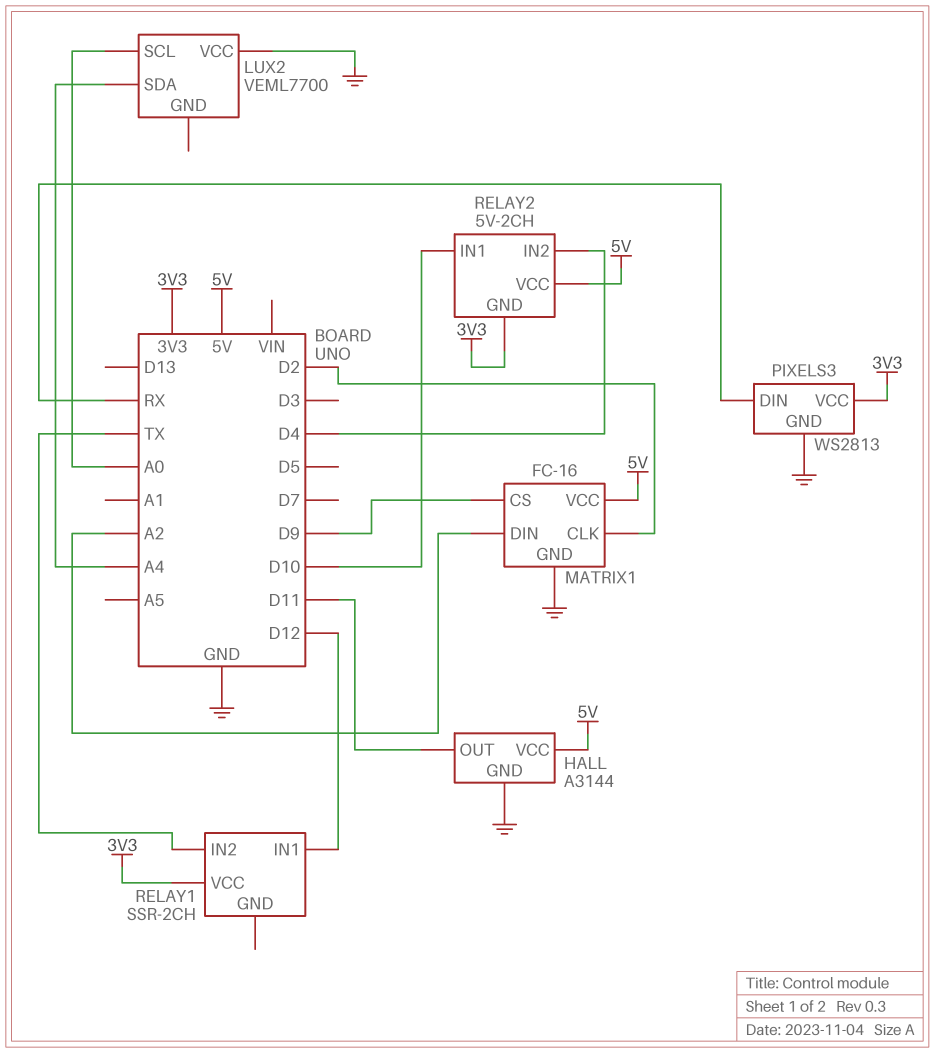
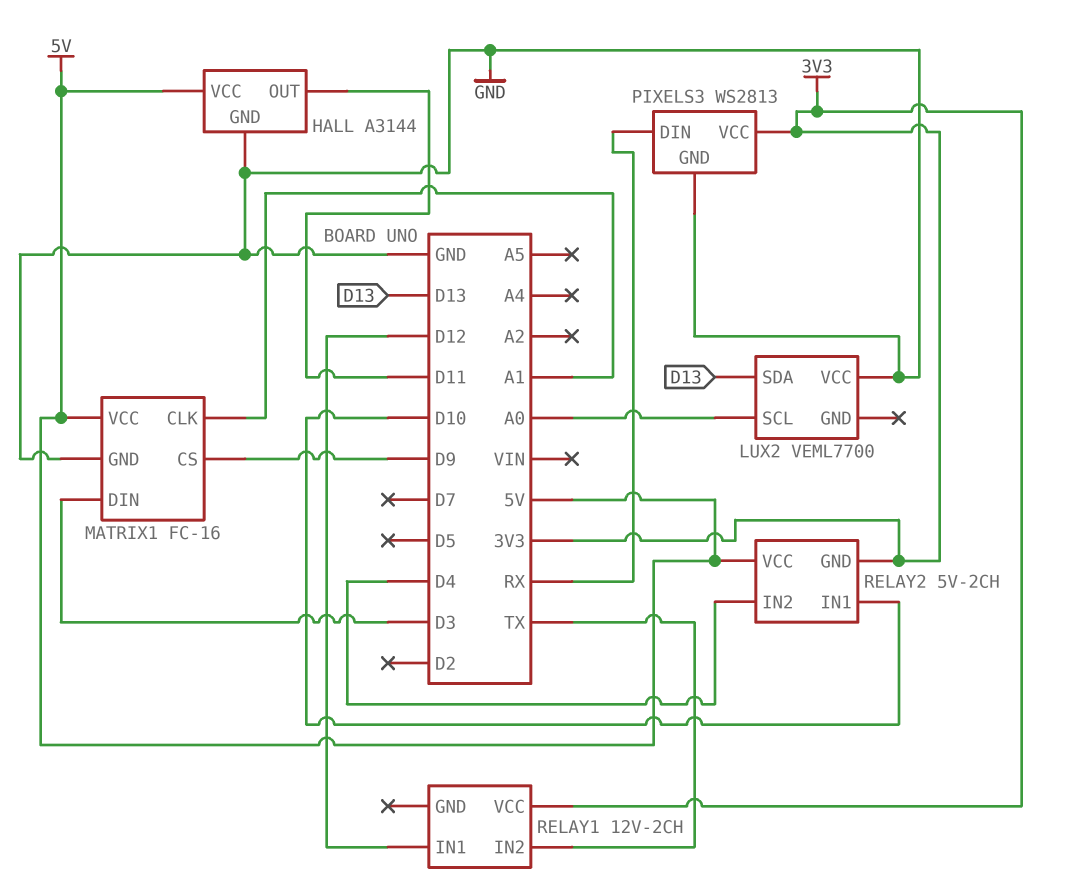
LUX2 pin SDA: A4 -> D13
MATRIX1 pin CLK: D2 -> A1
MATRIX1 pin DIN: A2 -> D3
RELAY1: SSR-2CH -> 12V-2CH

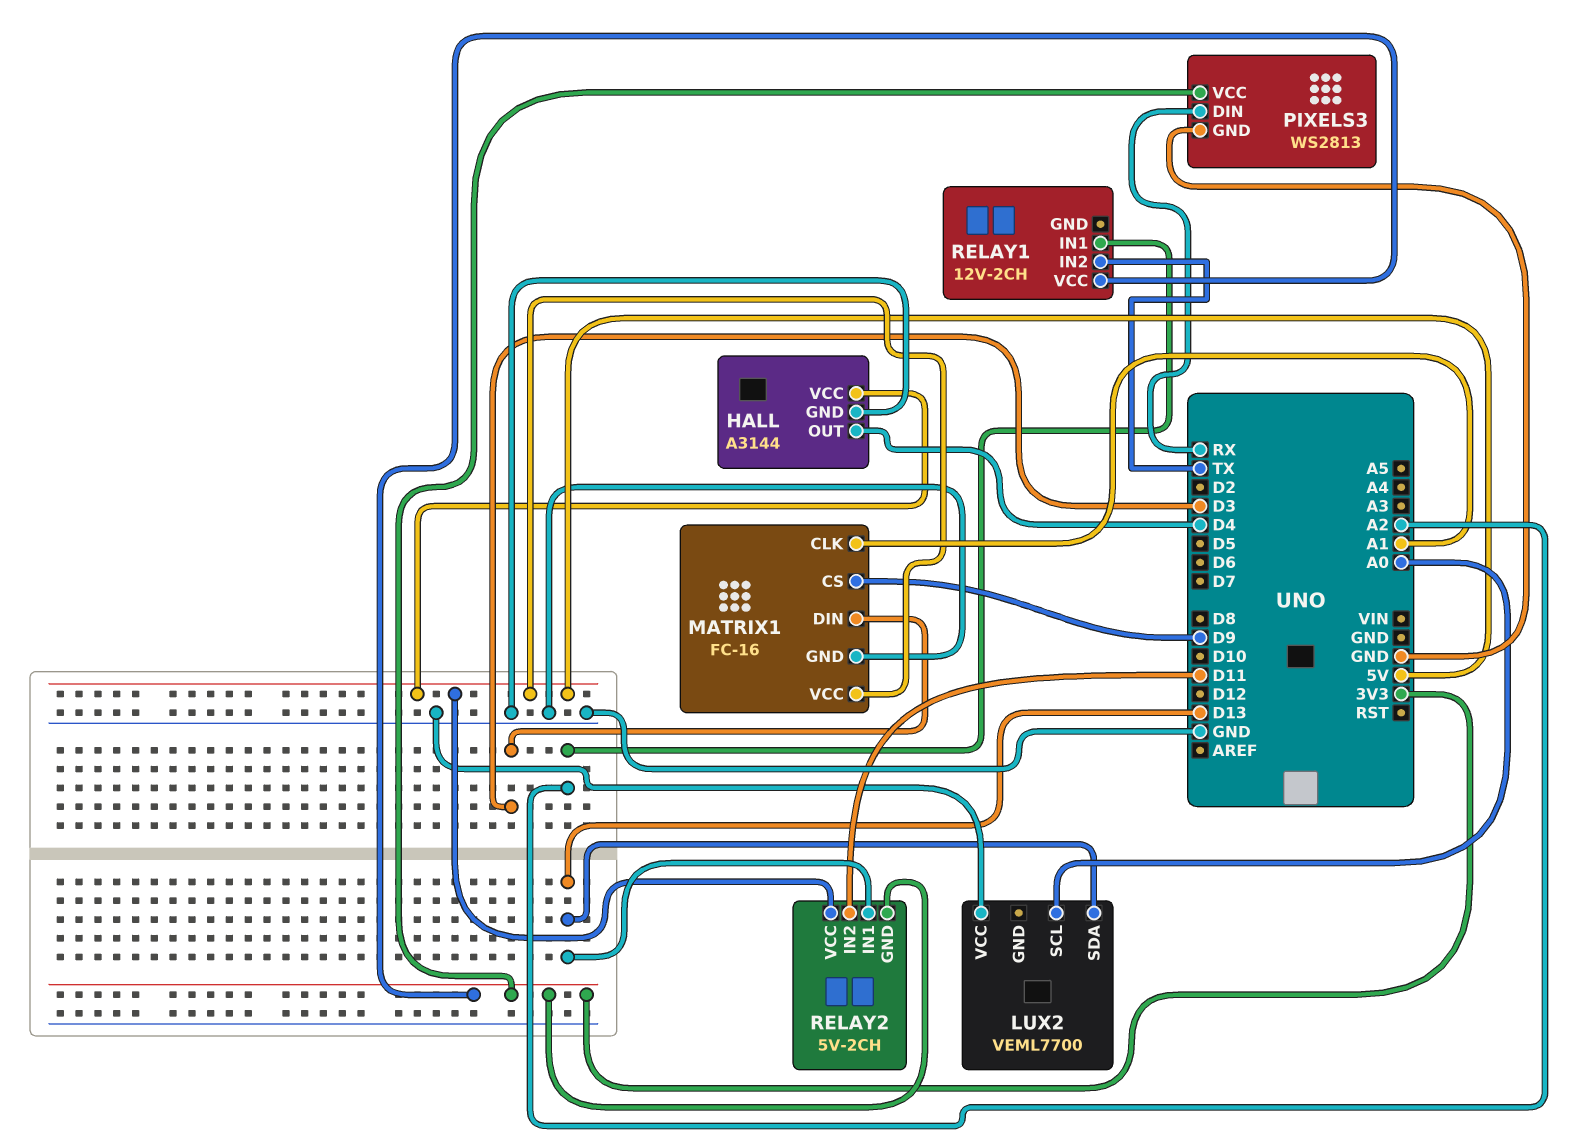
HALL pin OUT: D11 -> D4
RELAY1 pin IN1: D12 -> A2
RELAY2 pin IN1: D10 -> D13
RELAY2 pin IN2: D4 -> D11

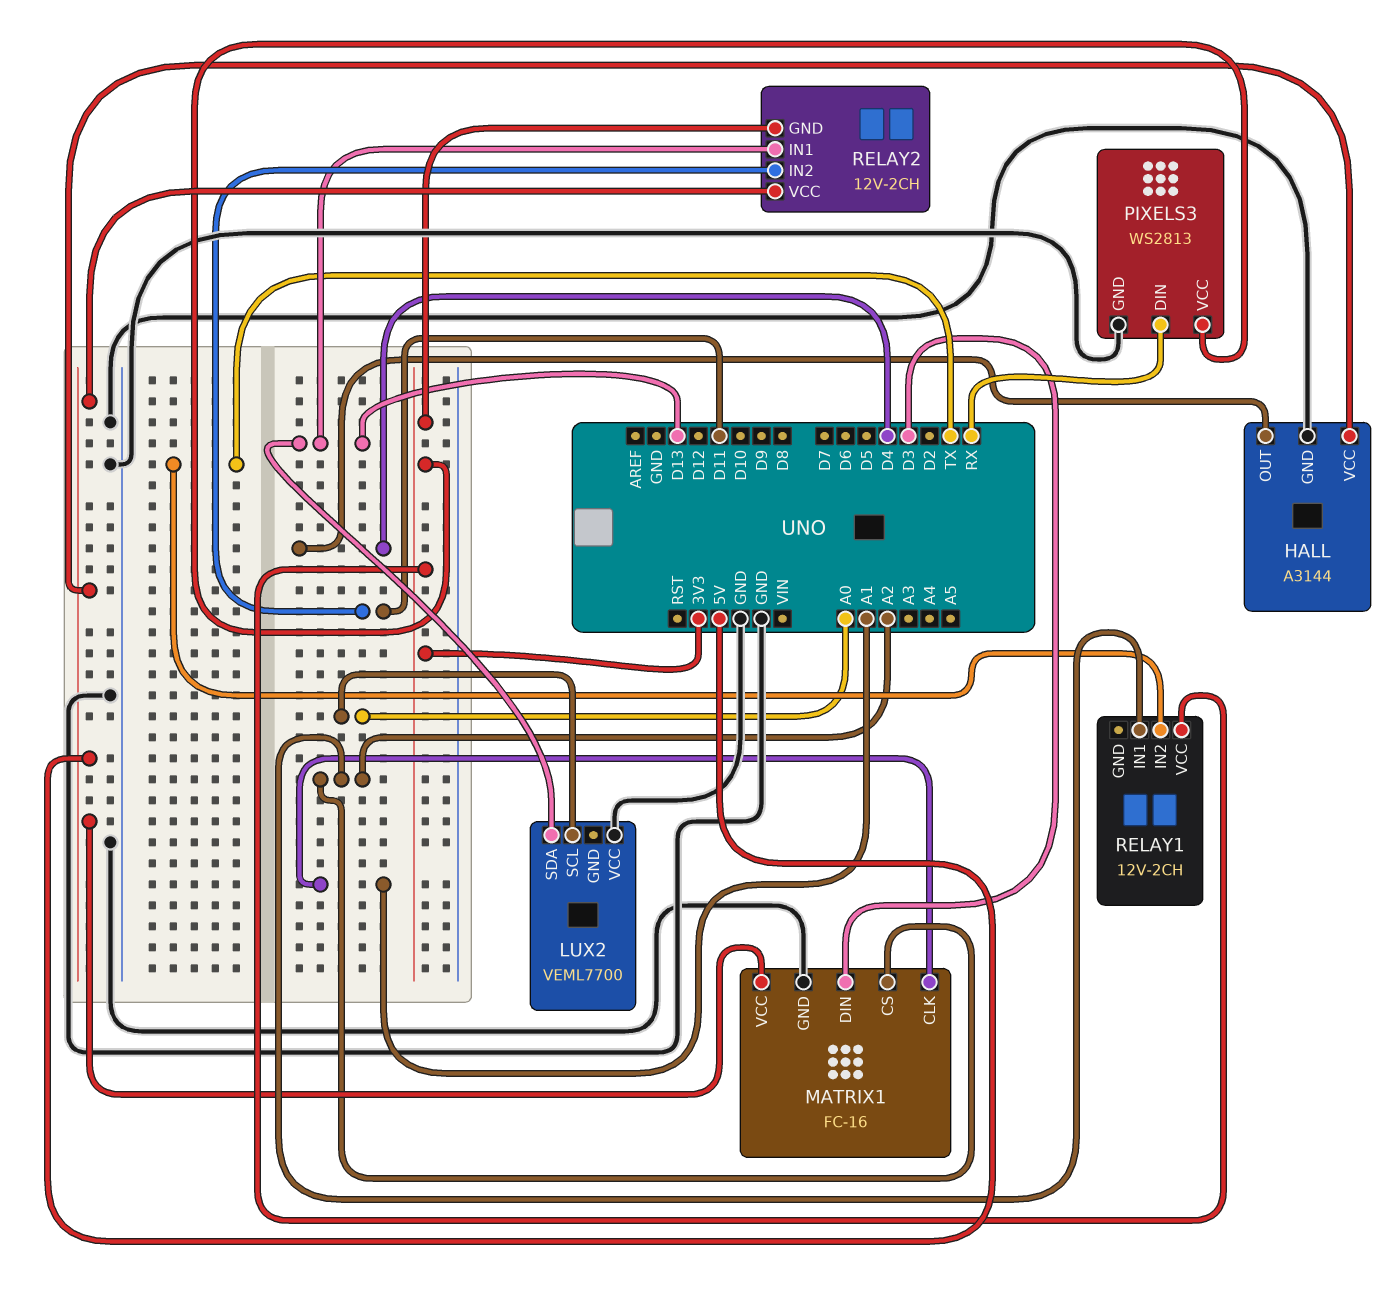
MATRIX1 pin CS: D9 -> A2
RELAY2: 5V-2CH -> 12V-2CH

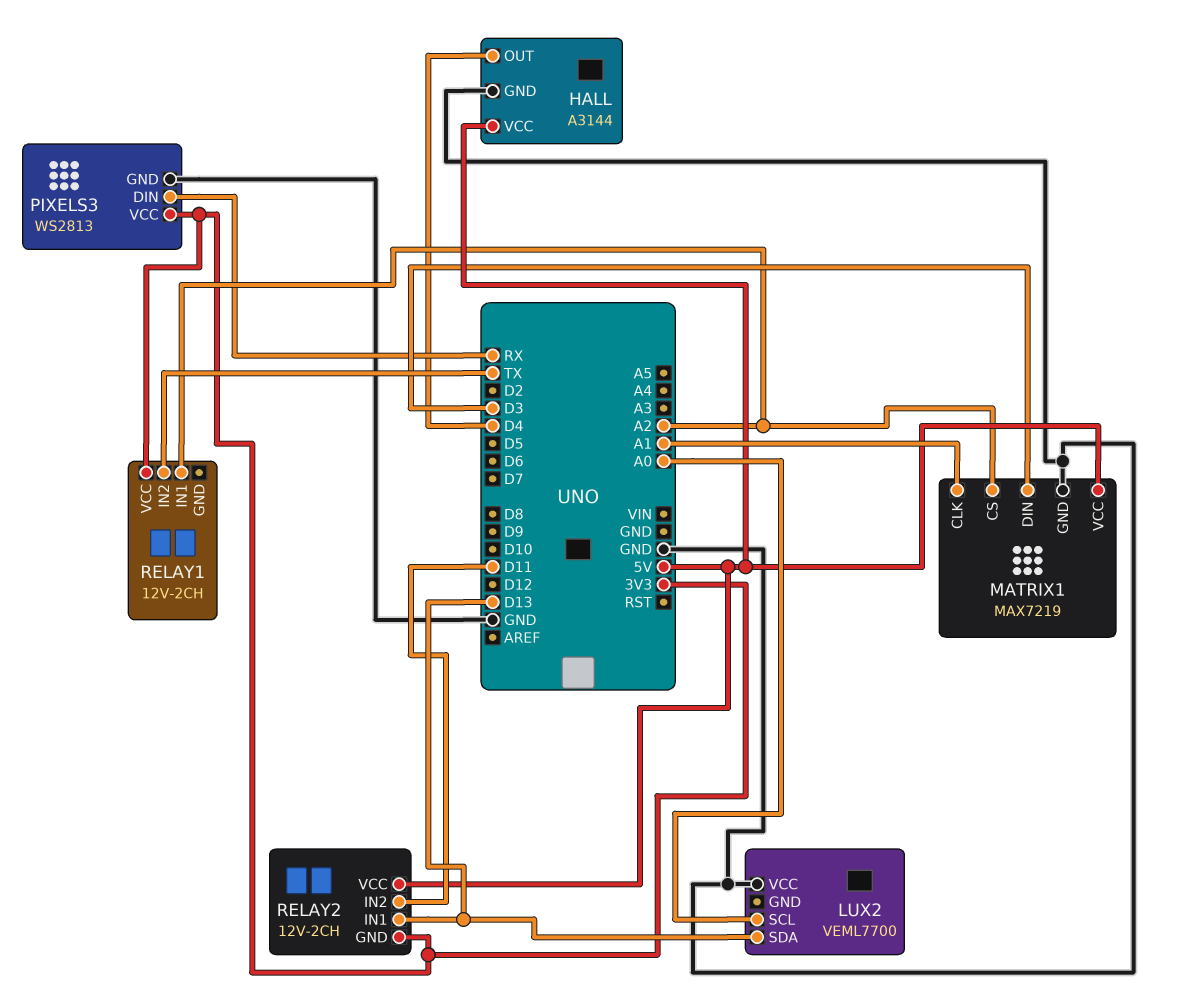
MATRIX1: FC-16 -> MAX7219

